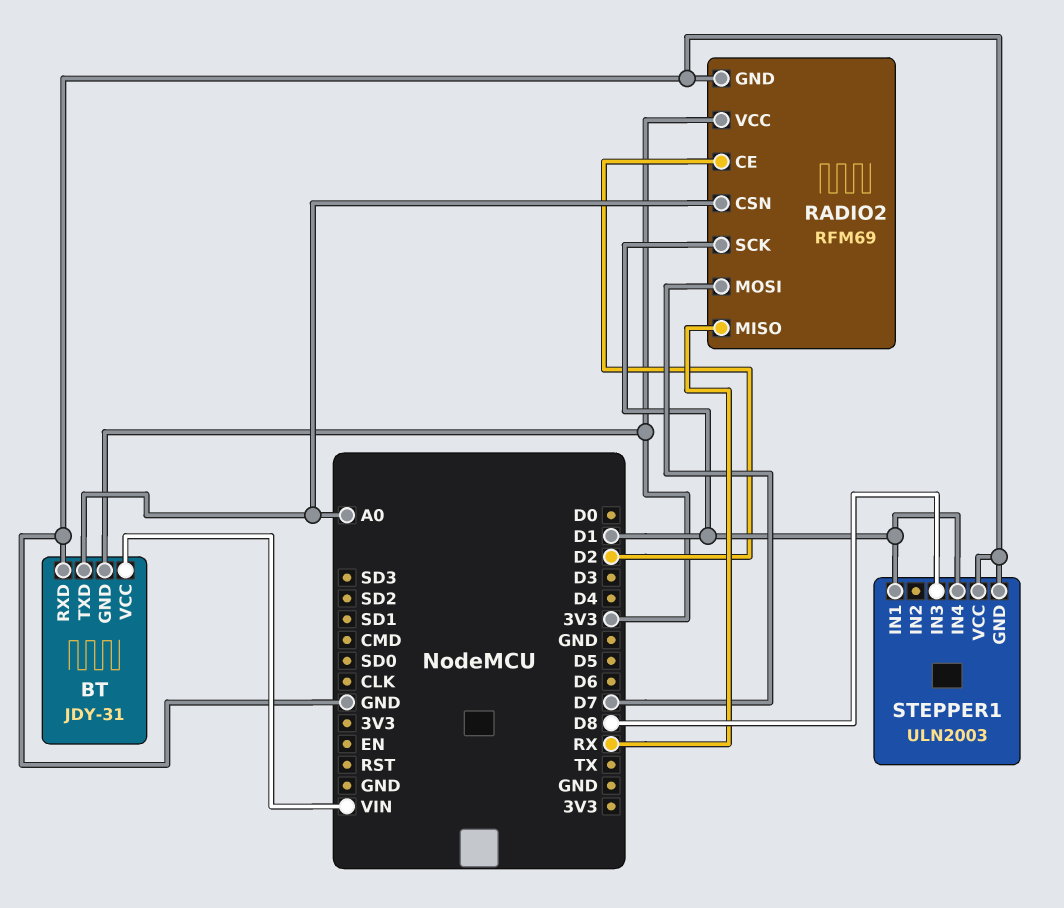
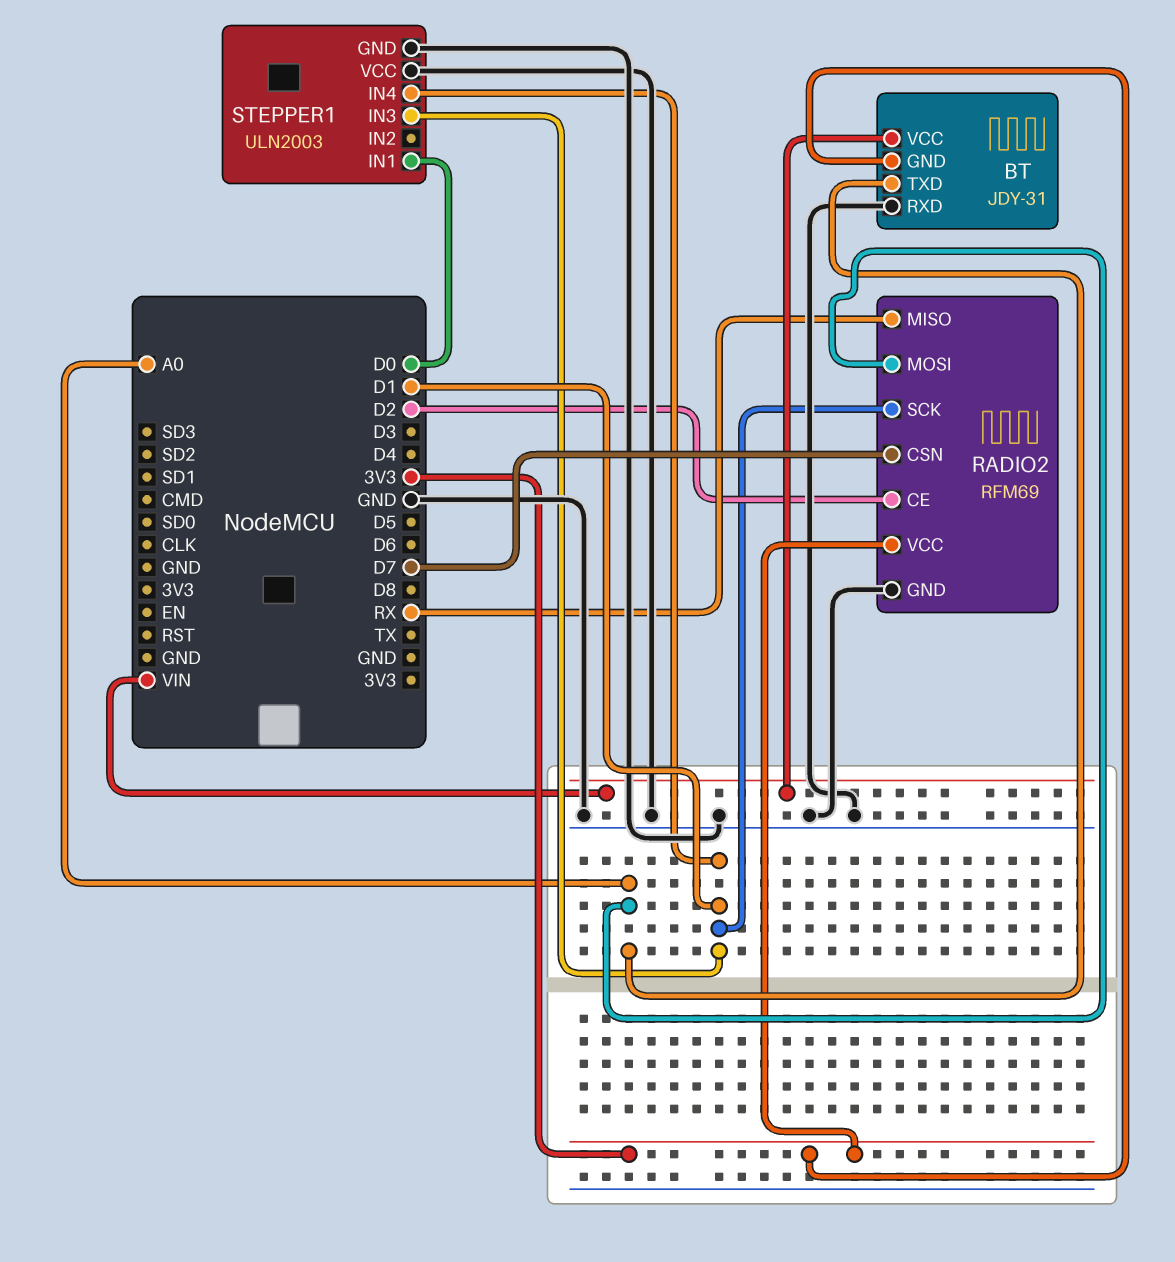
RADIO2 pin CSN: A0 -> D7
RADIO2 pin MOSI: D7 -> A0
STEPPER1 pin IN1: D1 -> D0
STEPPER1 pin IN3: D8 -> D1

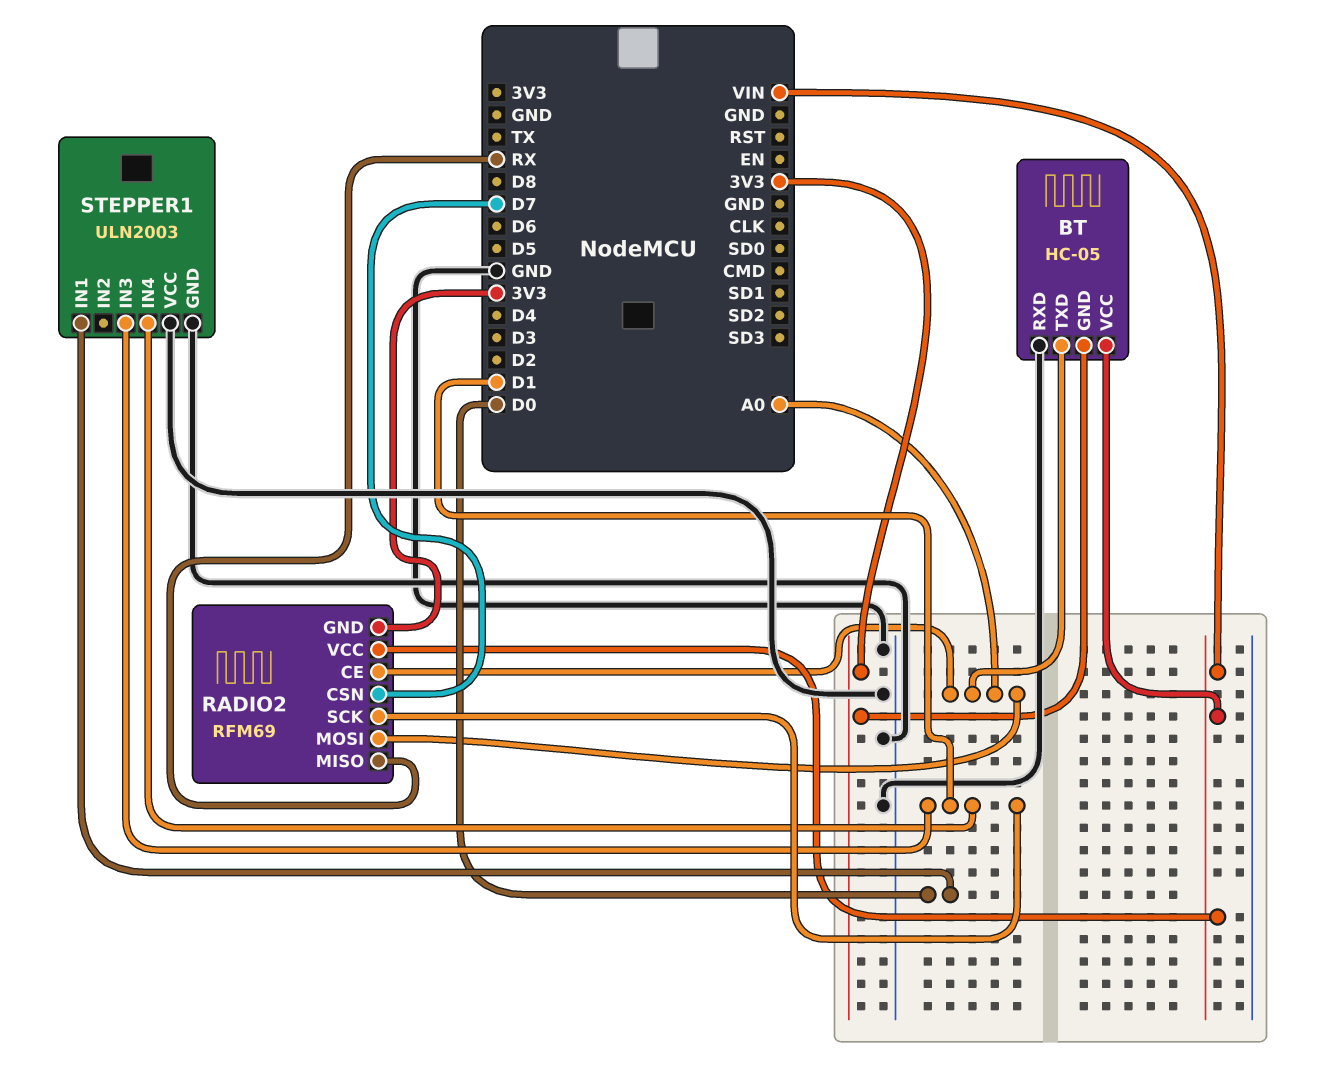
BT: JDY-31 -> HC-05
RADIO2 pin CE: D2 -> A0
RADIO2 pin GND: GND -> 3V3
RADIO2 pin VCC: 3V3 -> VIN

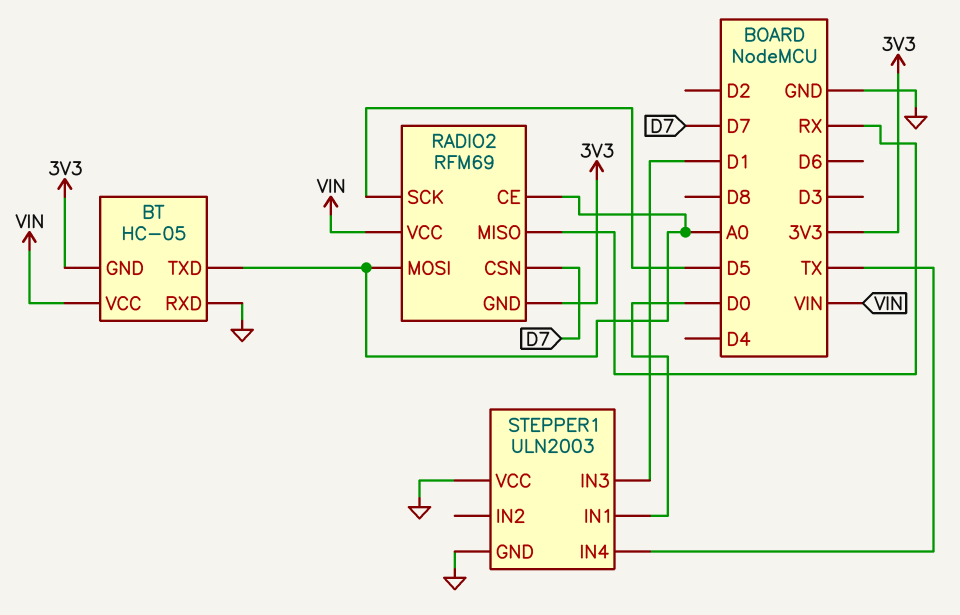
RADIO2 pin SCK: D1 -> D5
STEPPER1 pin IN4: D1 -> TX

